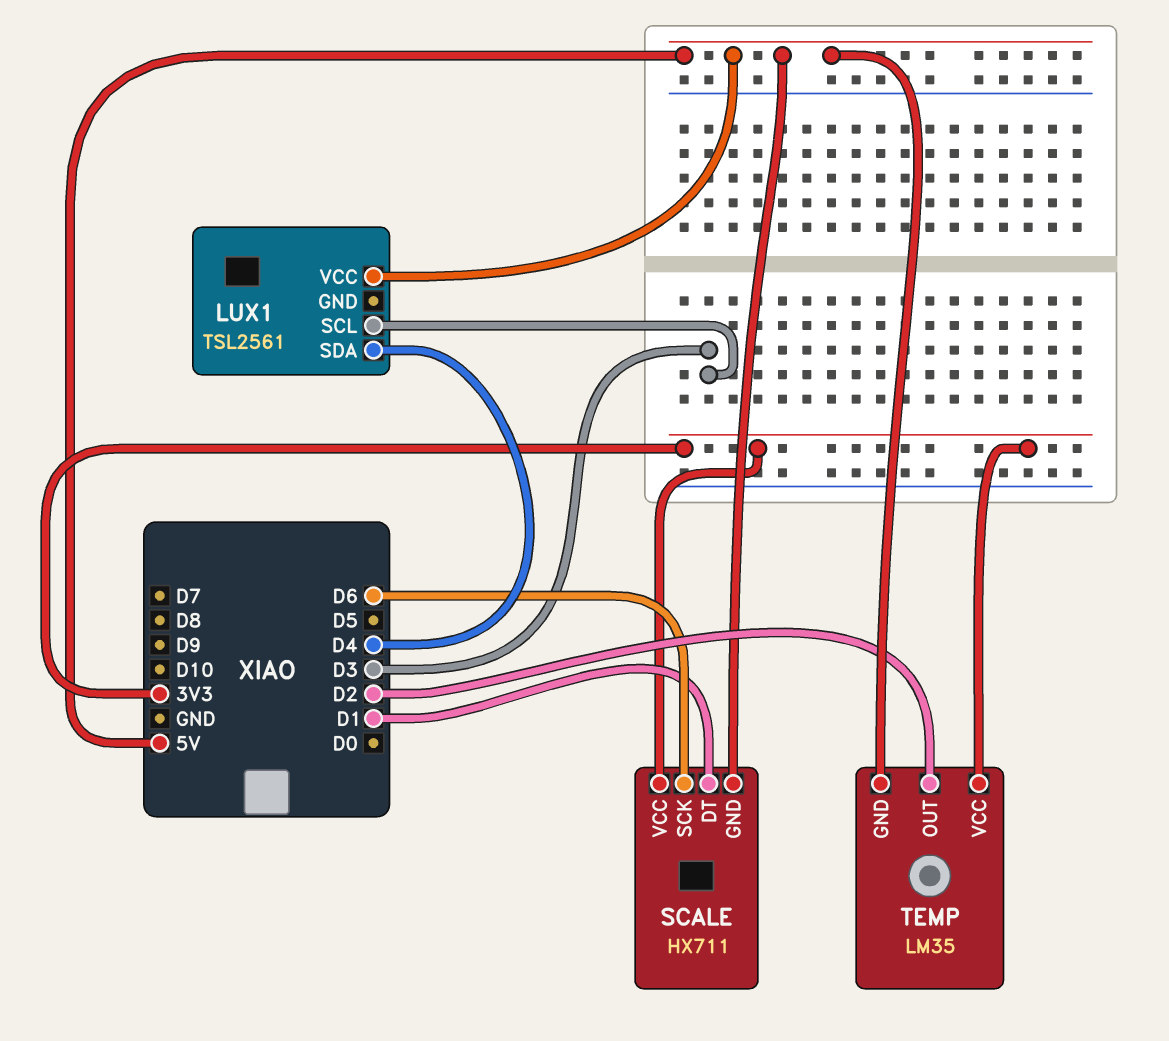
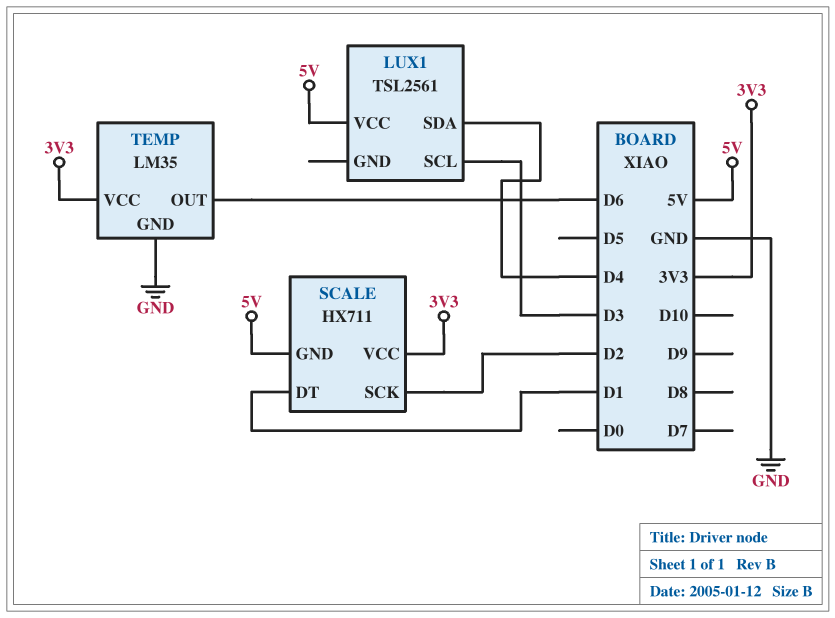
SCALE pin SCK: D6 -> D2
TEMP pin GND: 5V -> GND
TEMP pin OUT: D2 -> D6

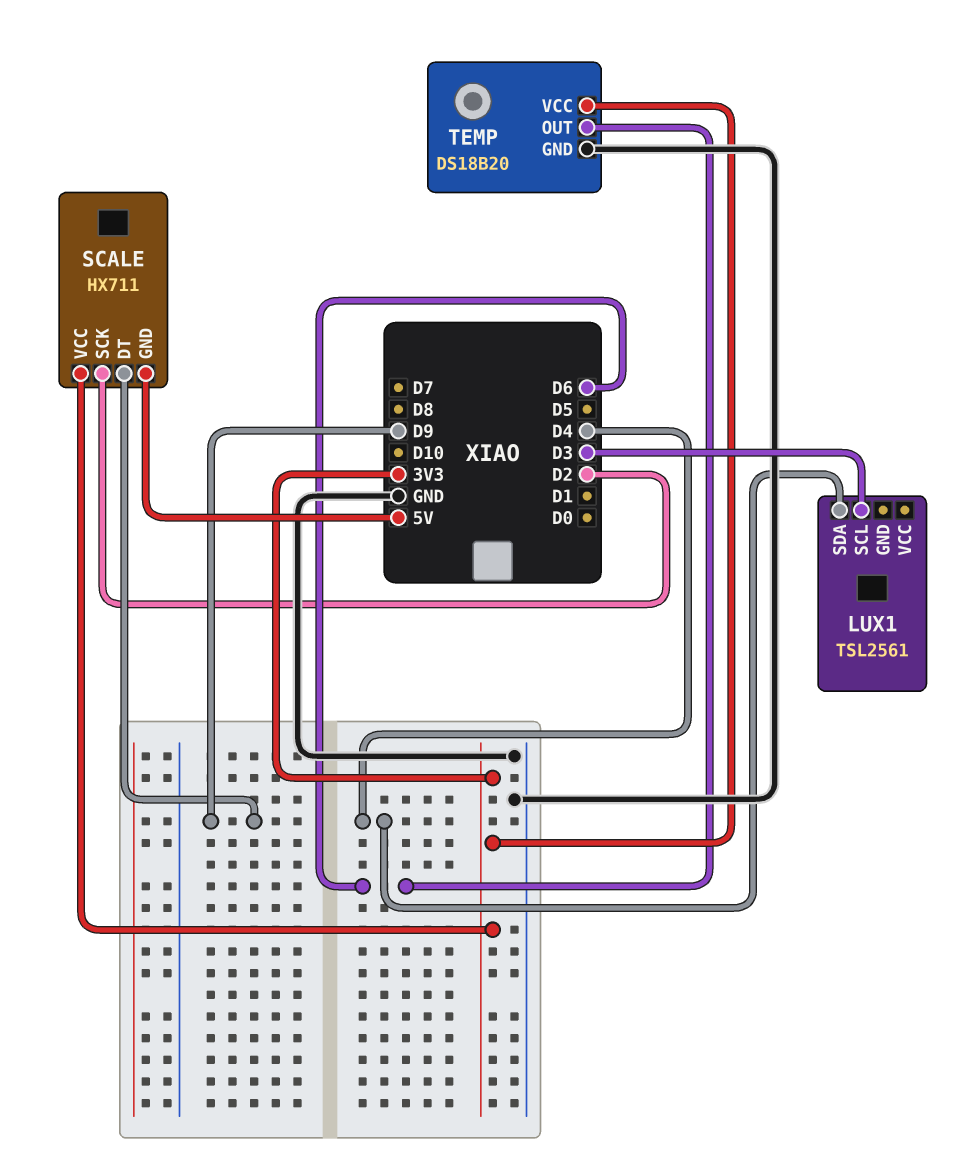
LUX1 pin VCC: 5V -> none
SCALE pin DT: D1 -> D9
TEMP: LM35 -> DS18B20

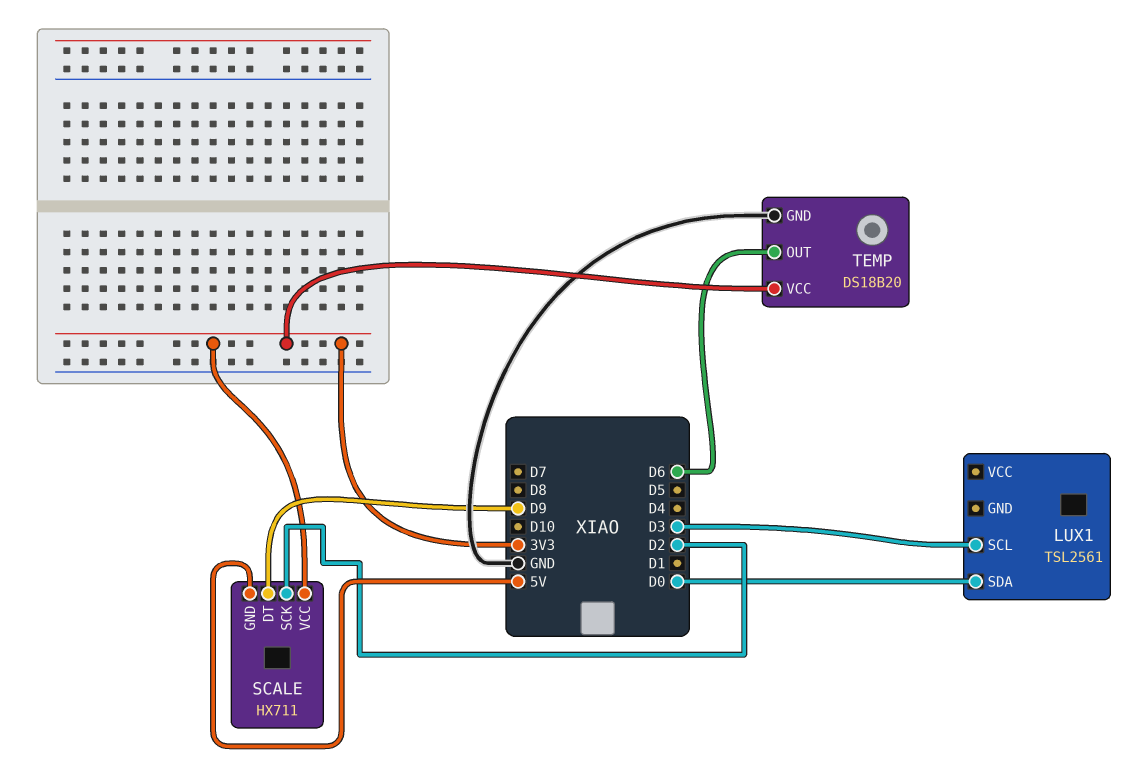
LUX1 pin SDA: D4 -> D0

